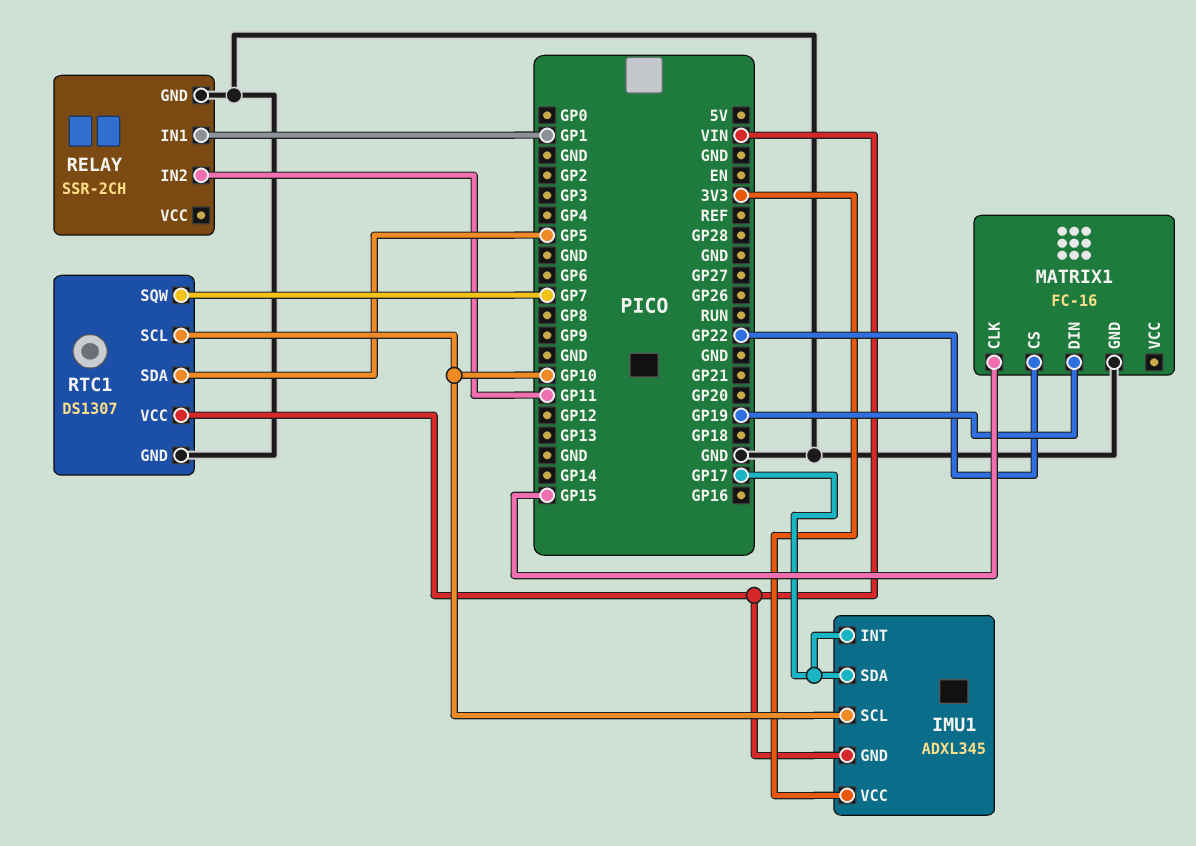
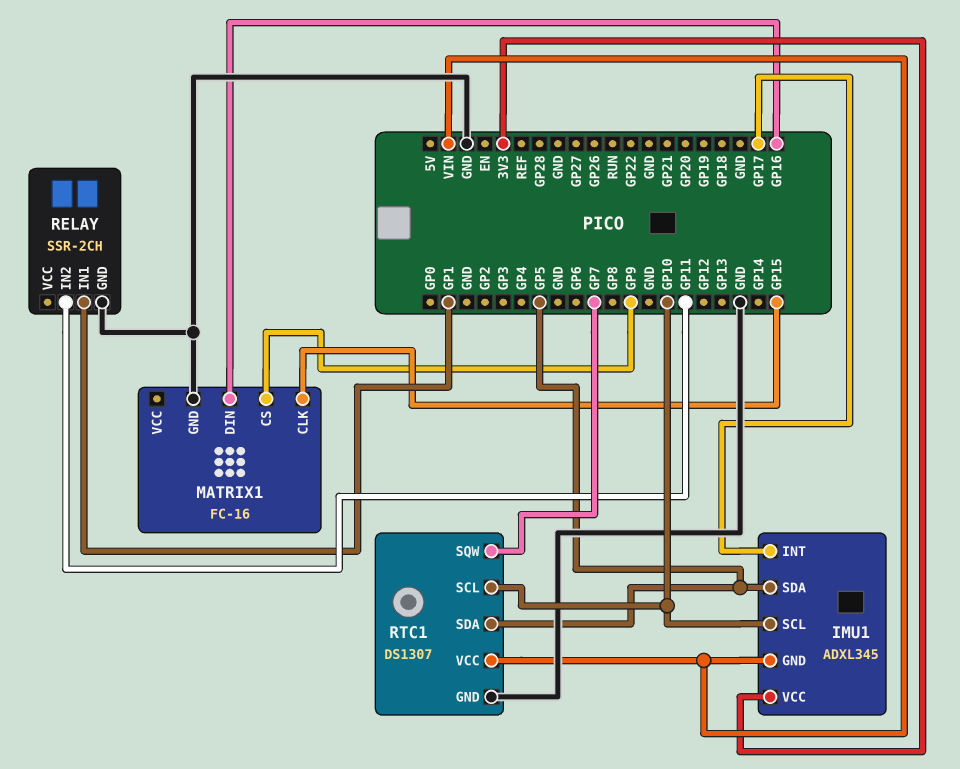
IMU1 pin SDA: GP17 -> GP5
MATRIX1 pin CS: GP22 -> GP9
MATRIX1 pin DIN: GP19 -> GP16

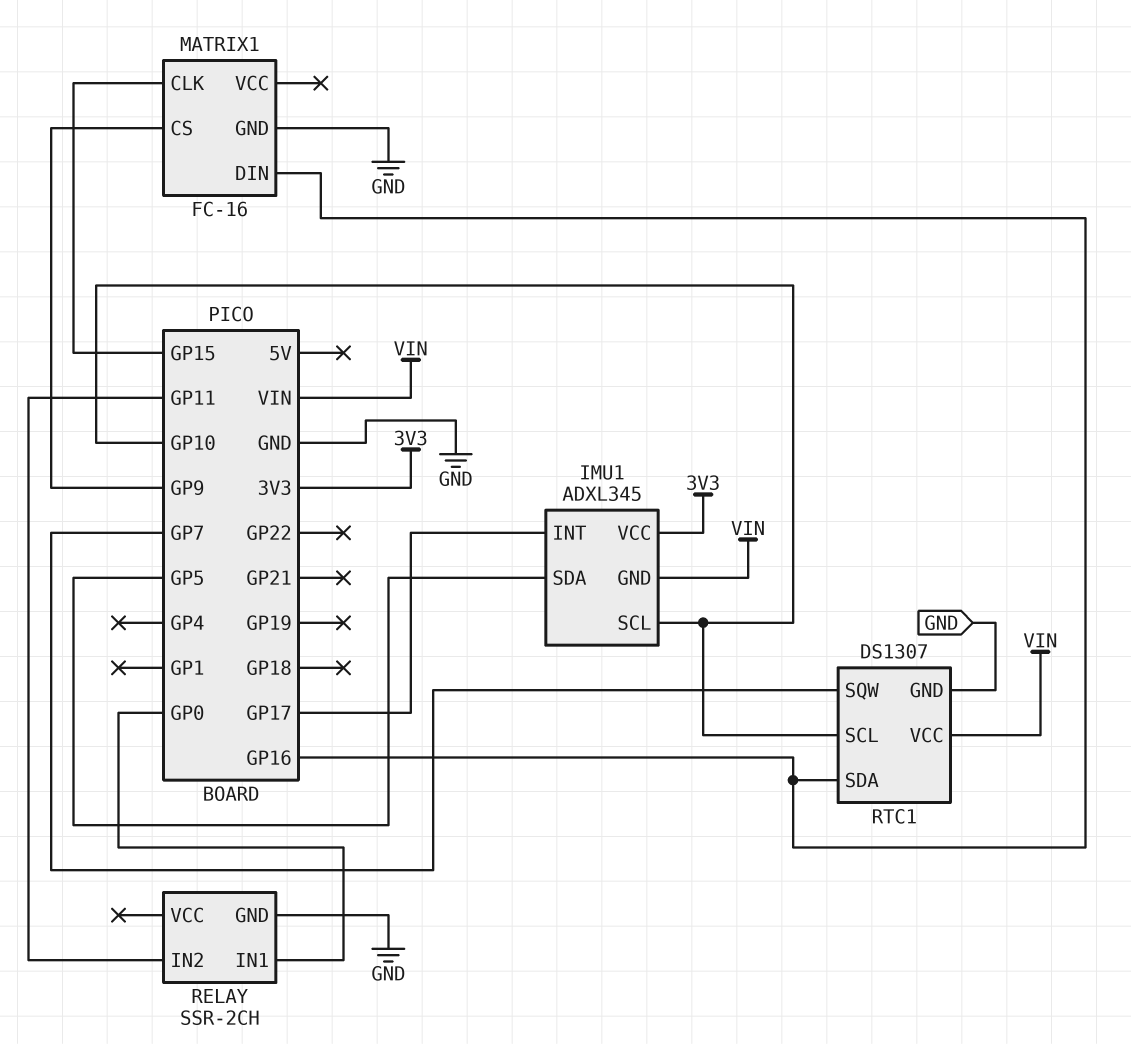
RELAY pin IN1: GP1 -> GP0
RTC1 pin SDA: GP5 -> GP16

